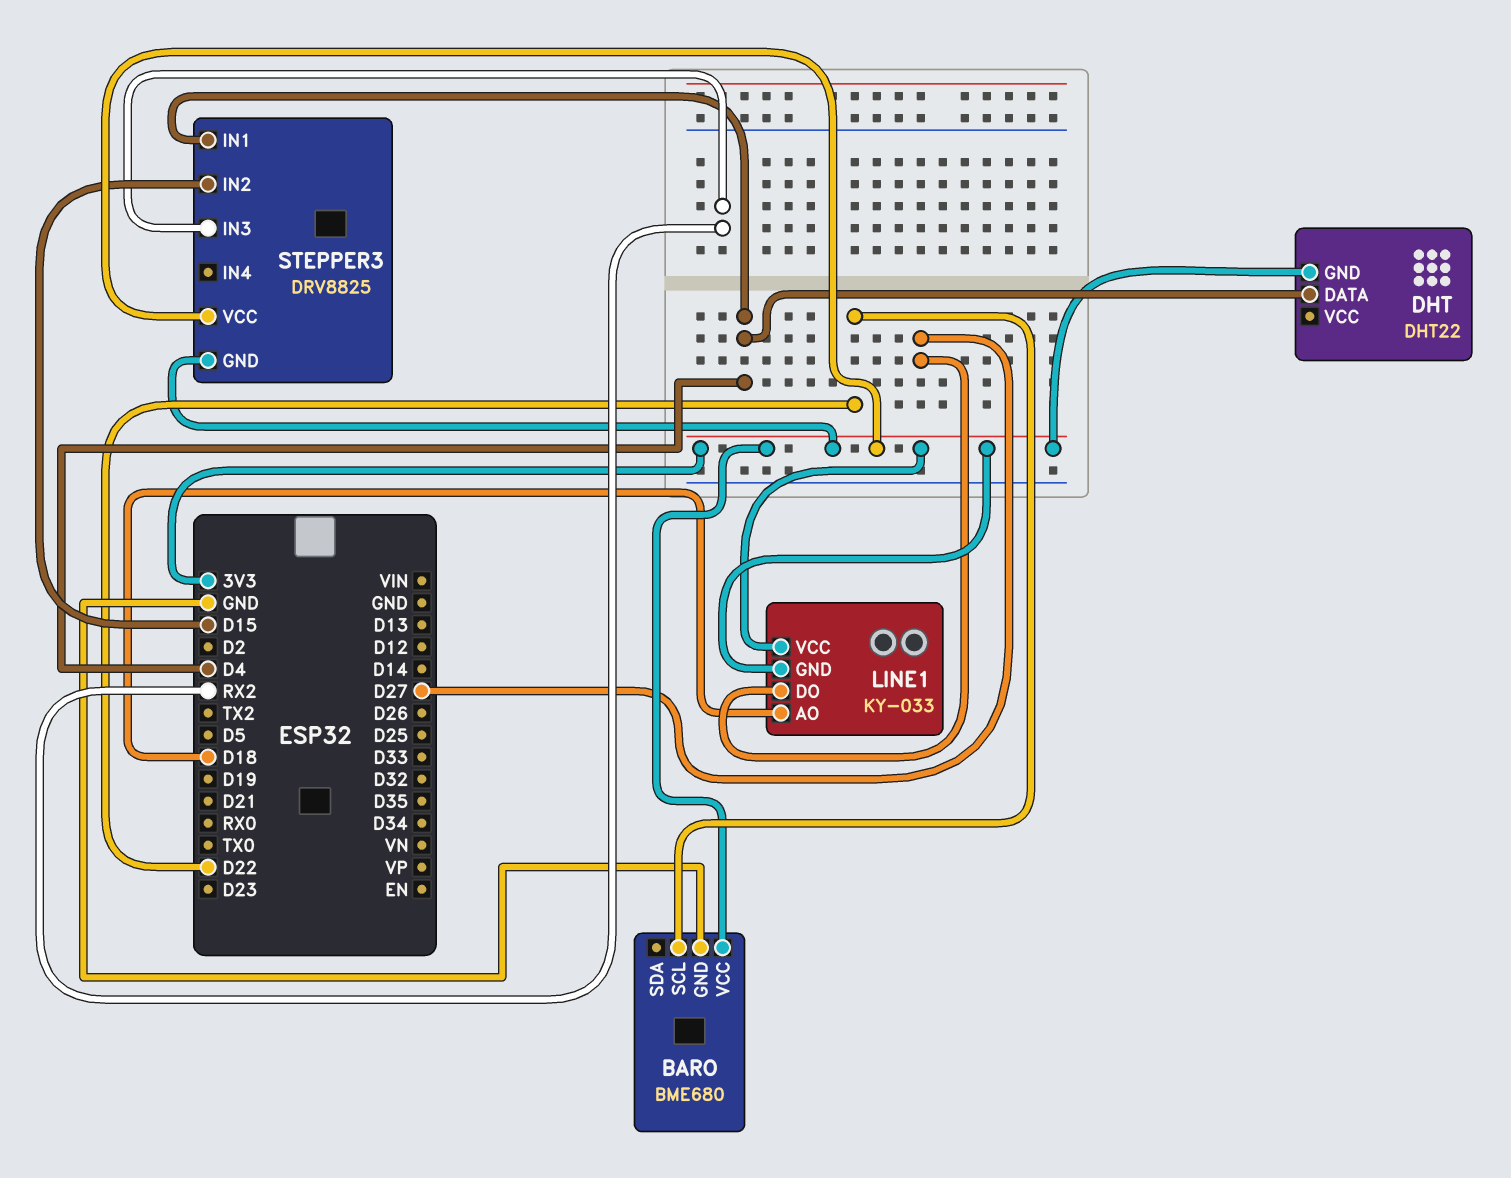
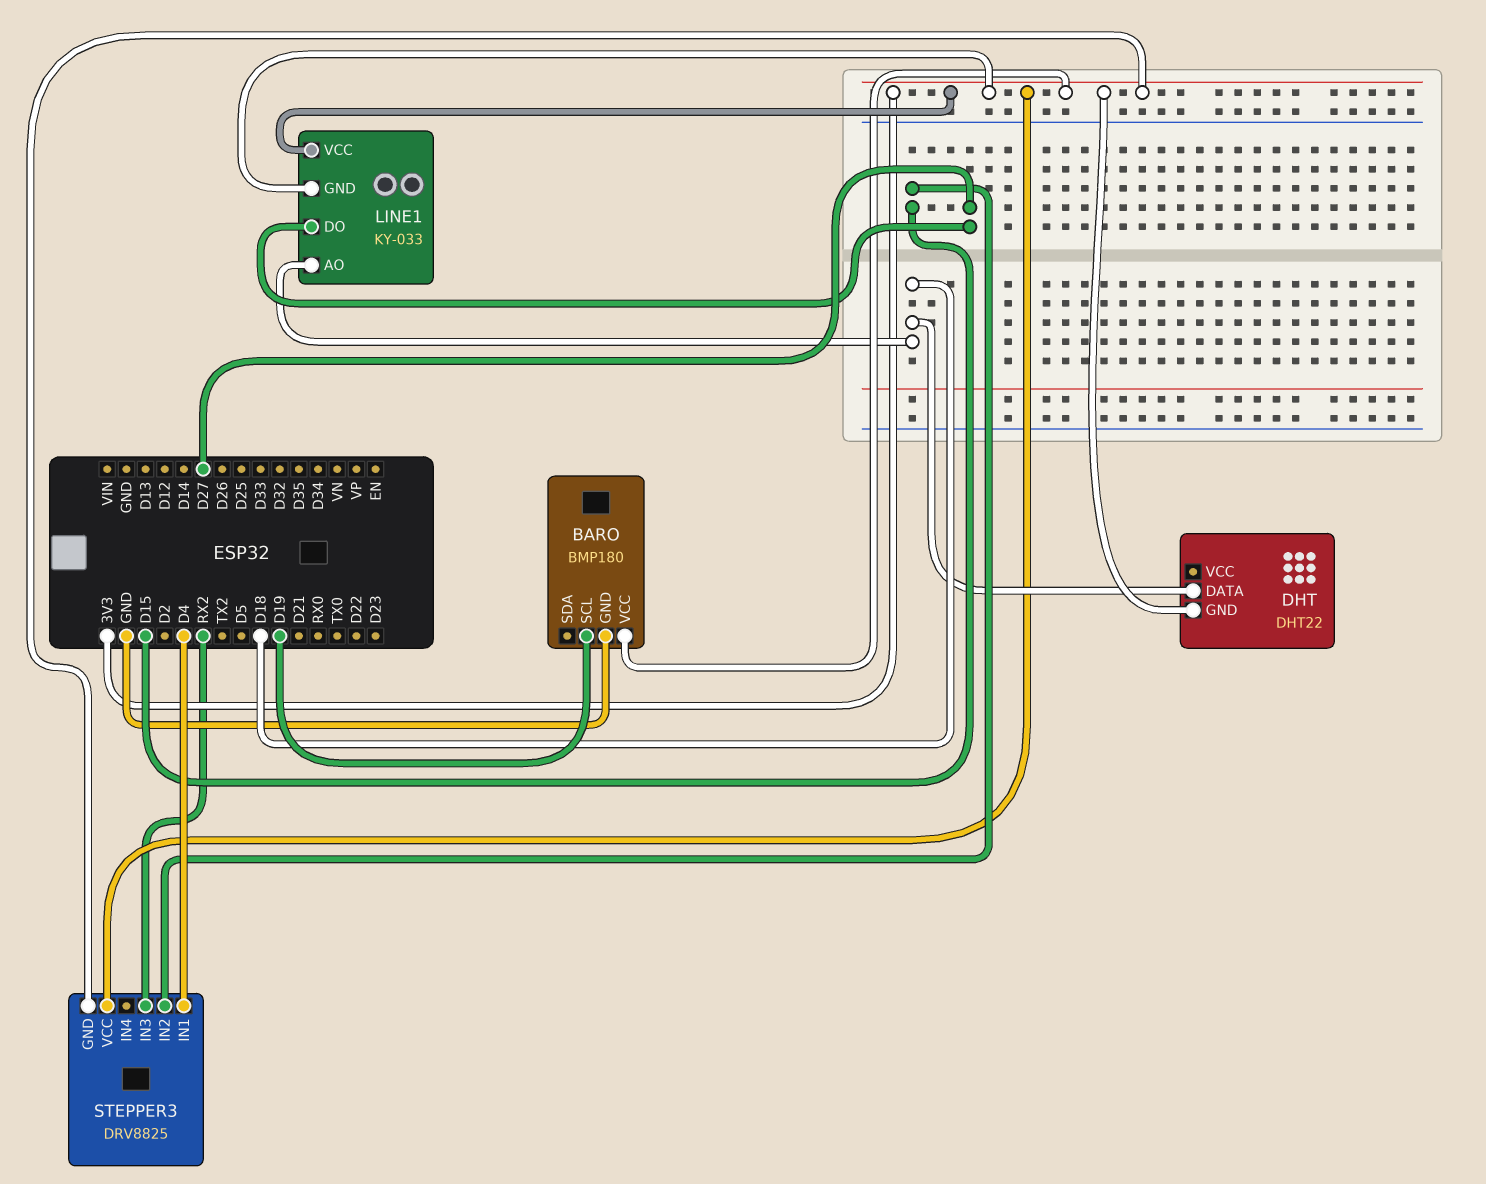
BARO: BME680 -> BMP180
BARO pin SCL: D22 -> D19
DHT pin DATA: D4 -> D18

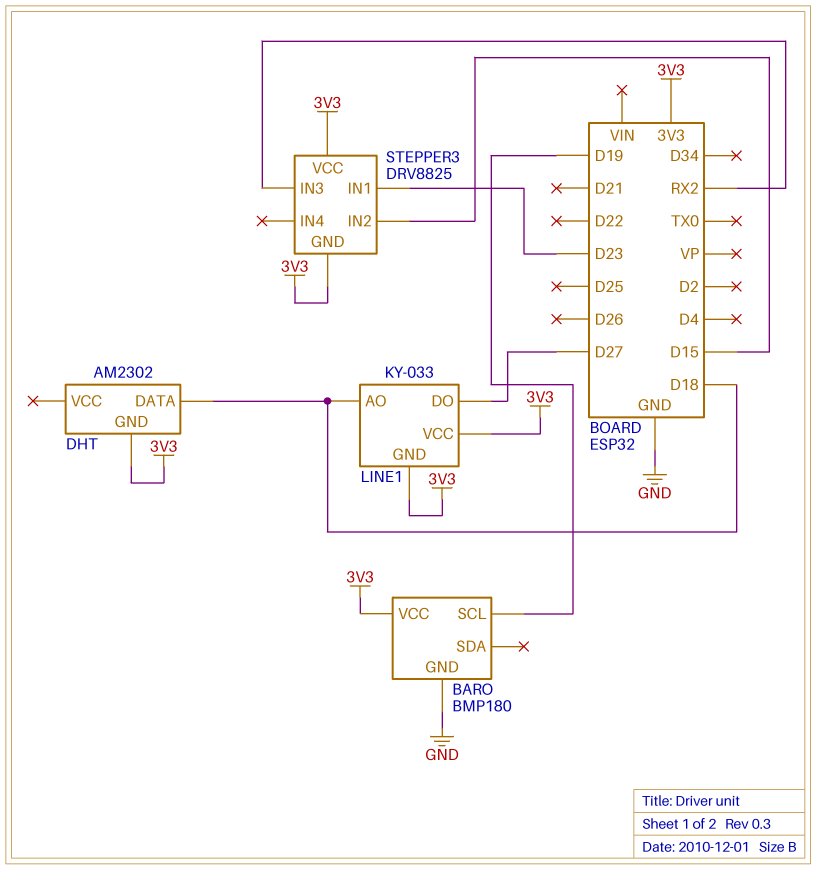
DHT: DHT22 -> AM2302
STEPPER3 pin IN1: D4 -> D23

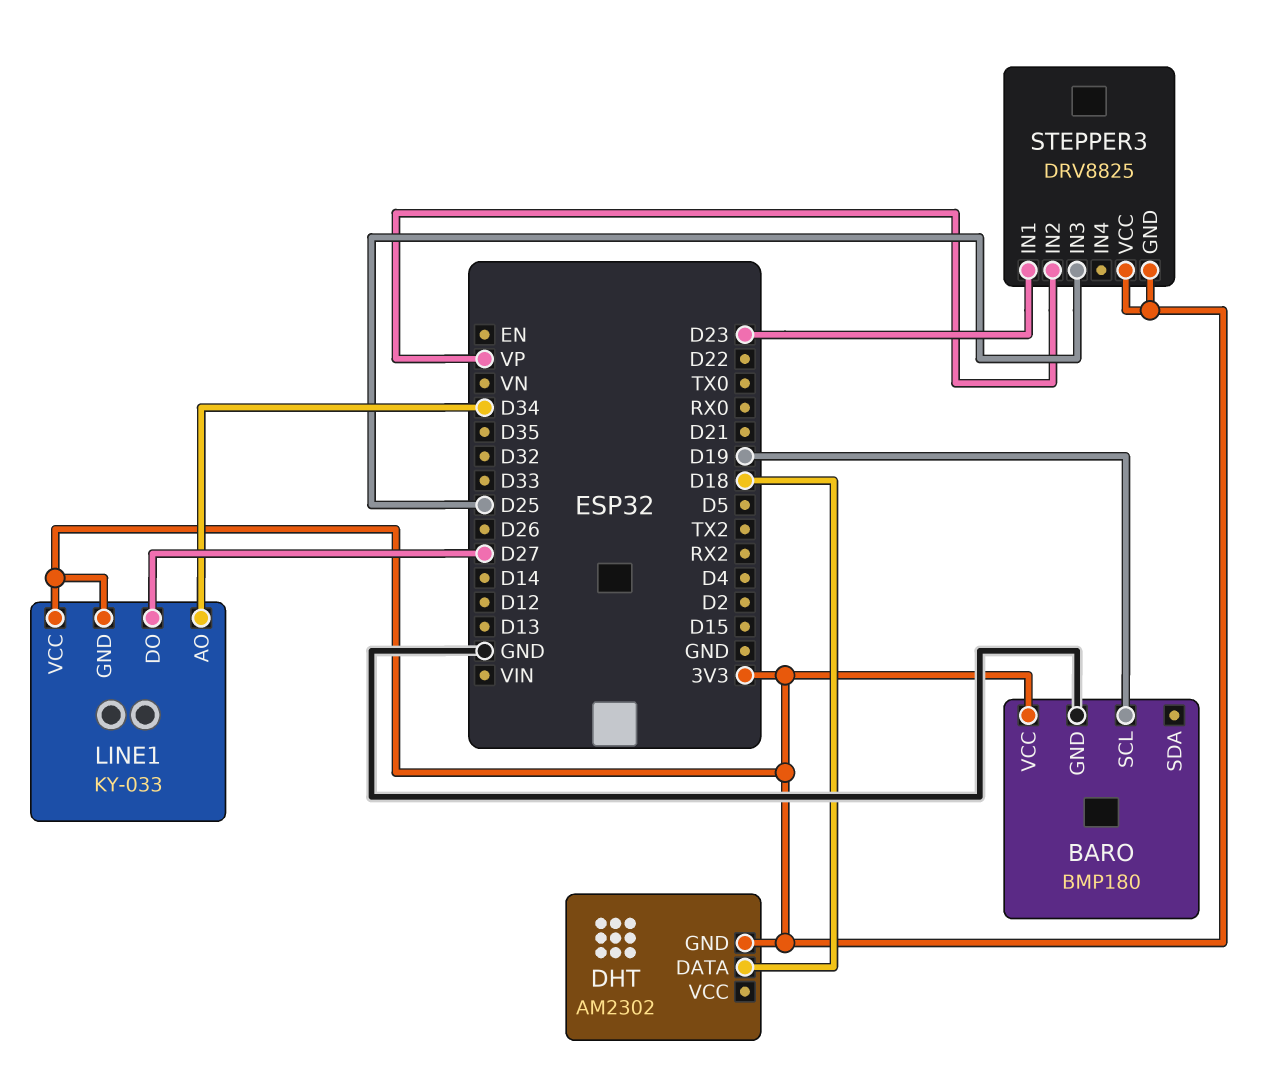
LINE1 pin AO: D18 -> D34
STEPPER3 pin IN2: D15 -> VP
STEPPER3 pin IN3: RX2 -> D25

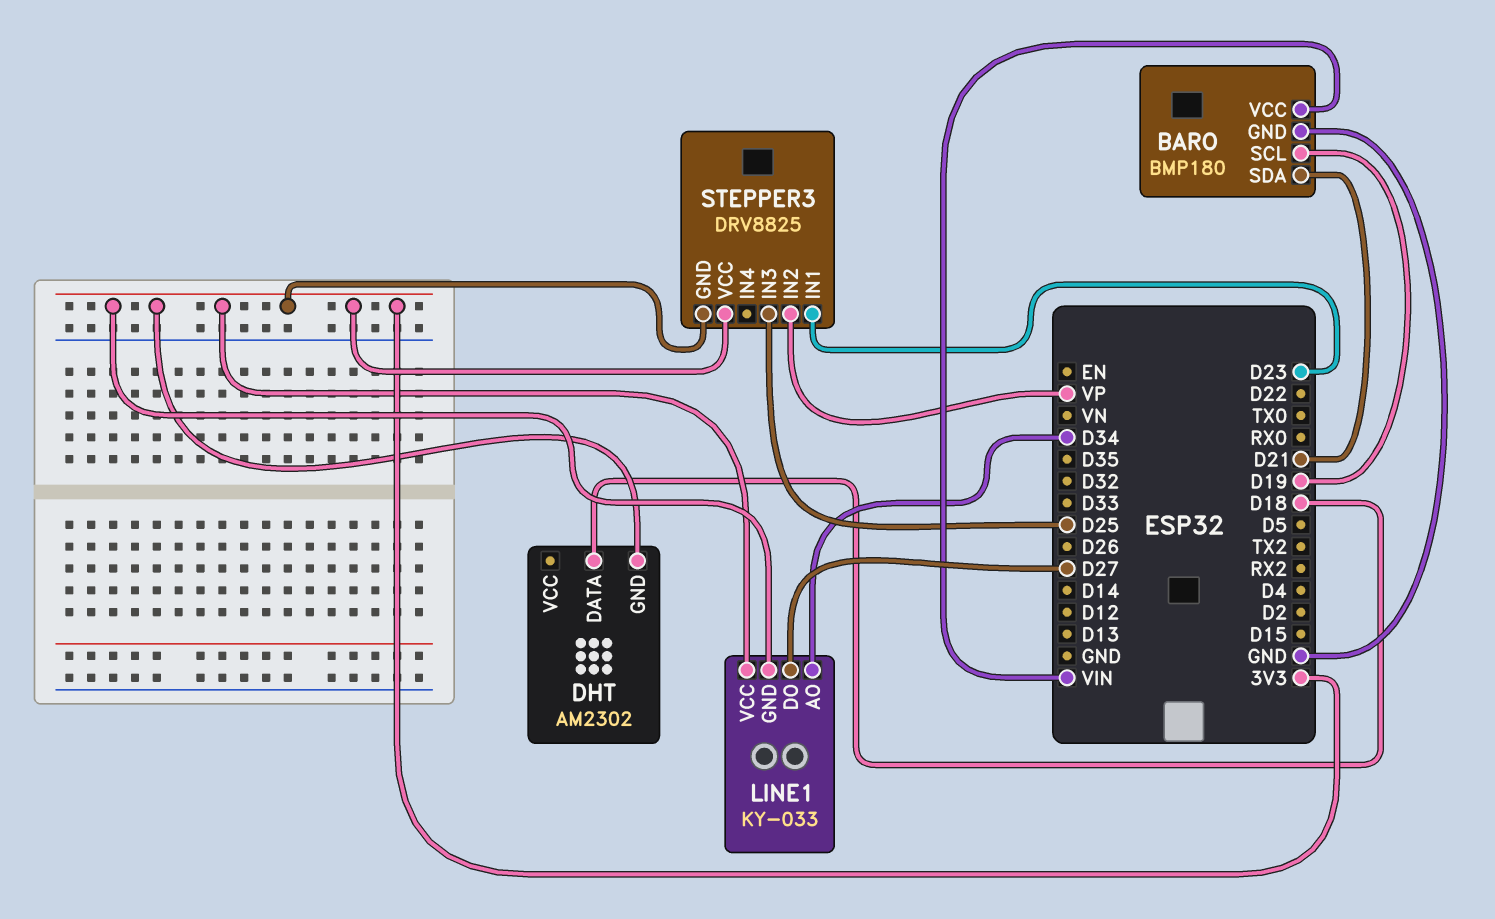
BARO pin SDA: none -> D21
BARO pin VCC: 3V3 -> VIN

